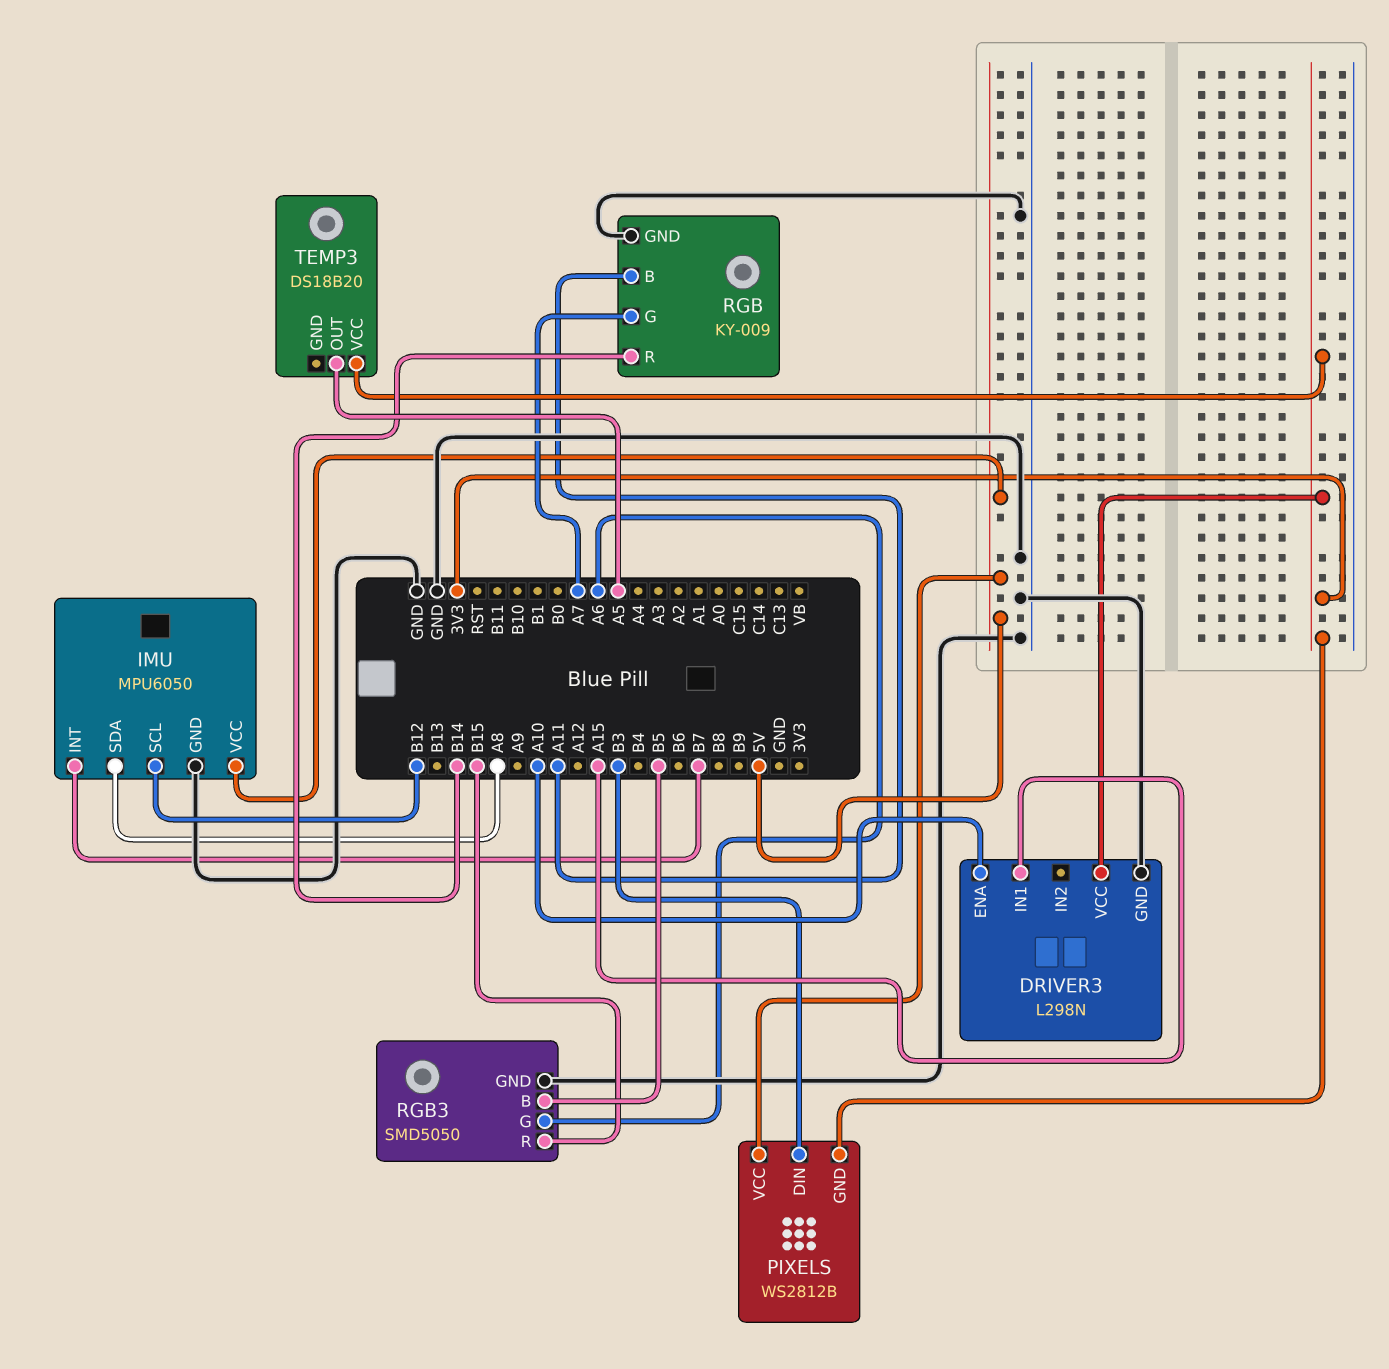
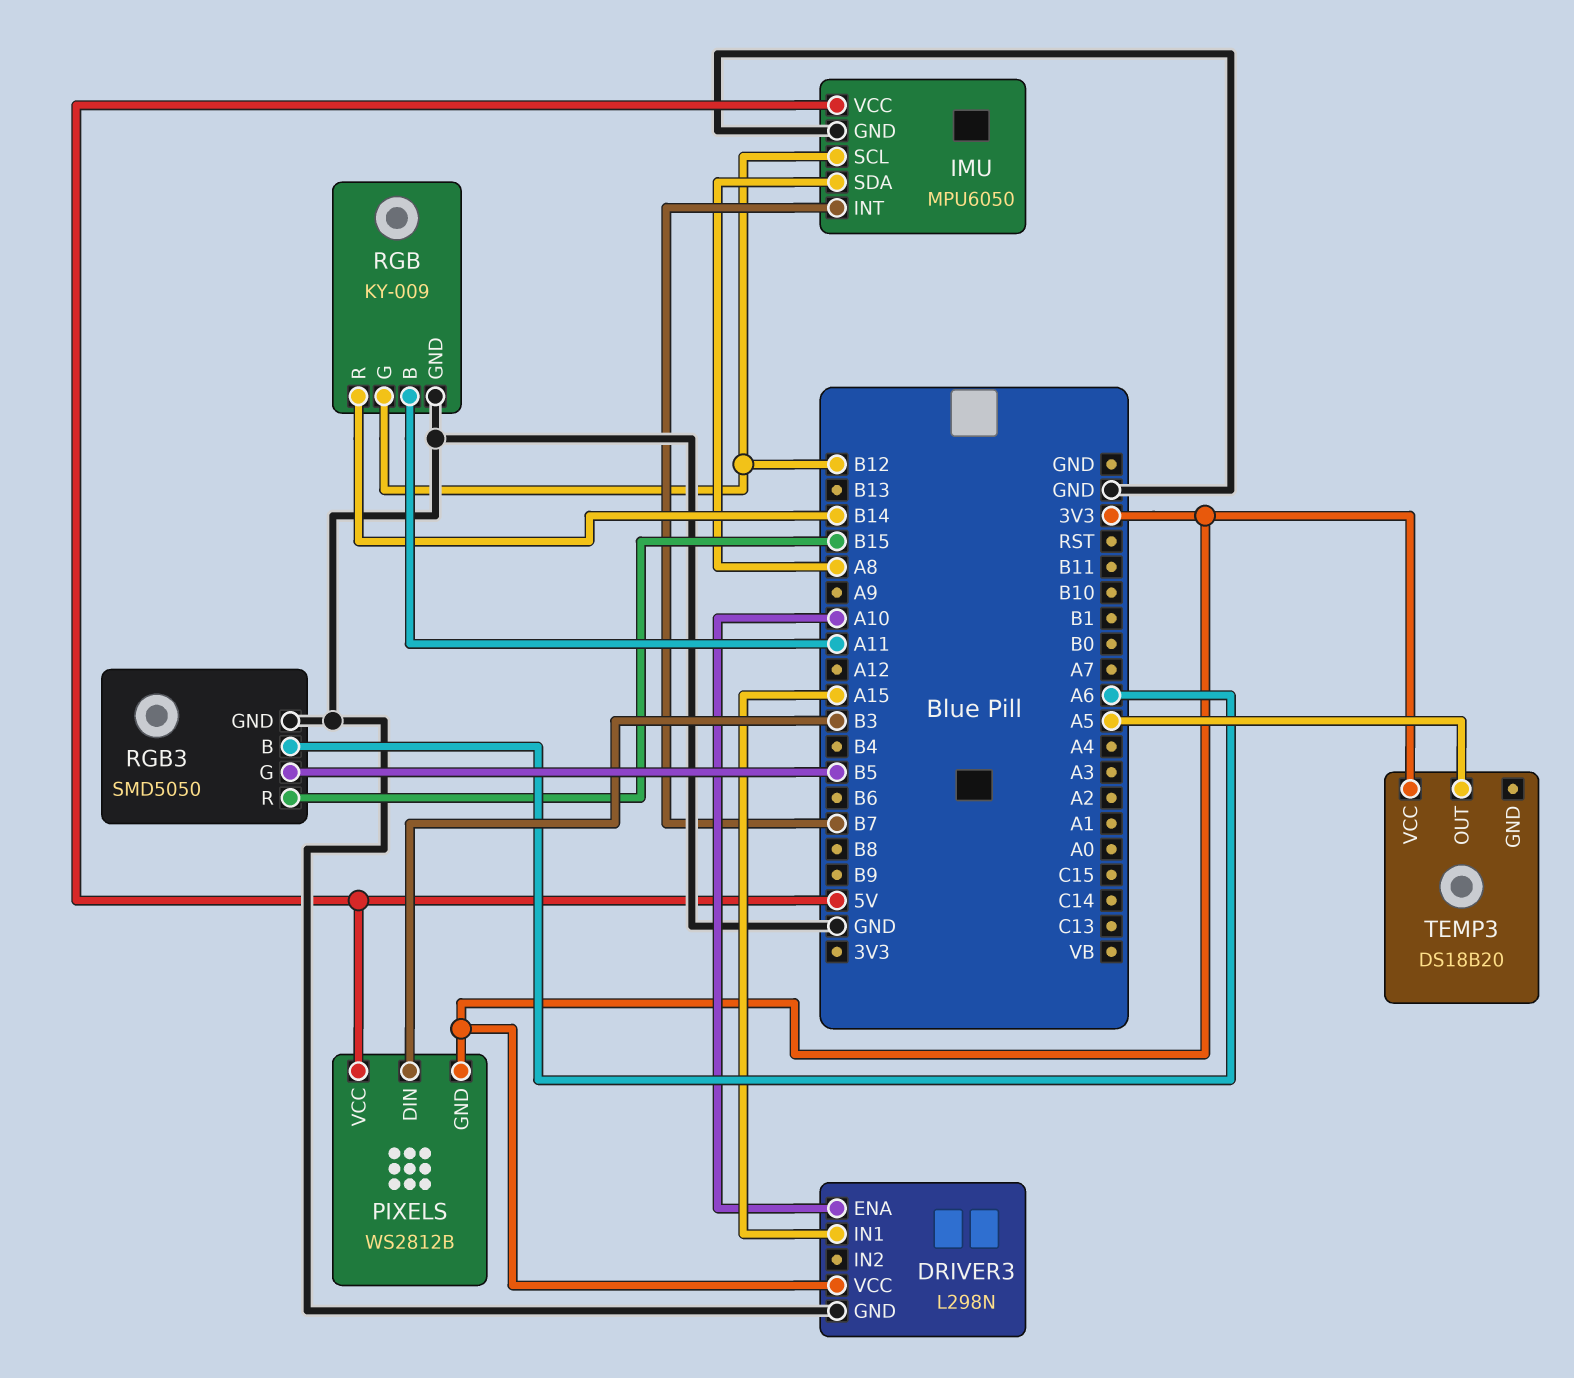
RGB pin G: A7 -> B12
RGB3 pin B: B5 -> A6
RGB3 pin G: A6 -> B5

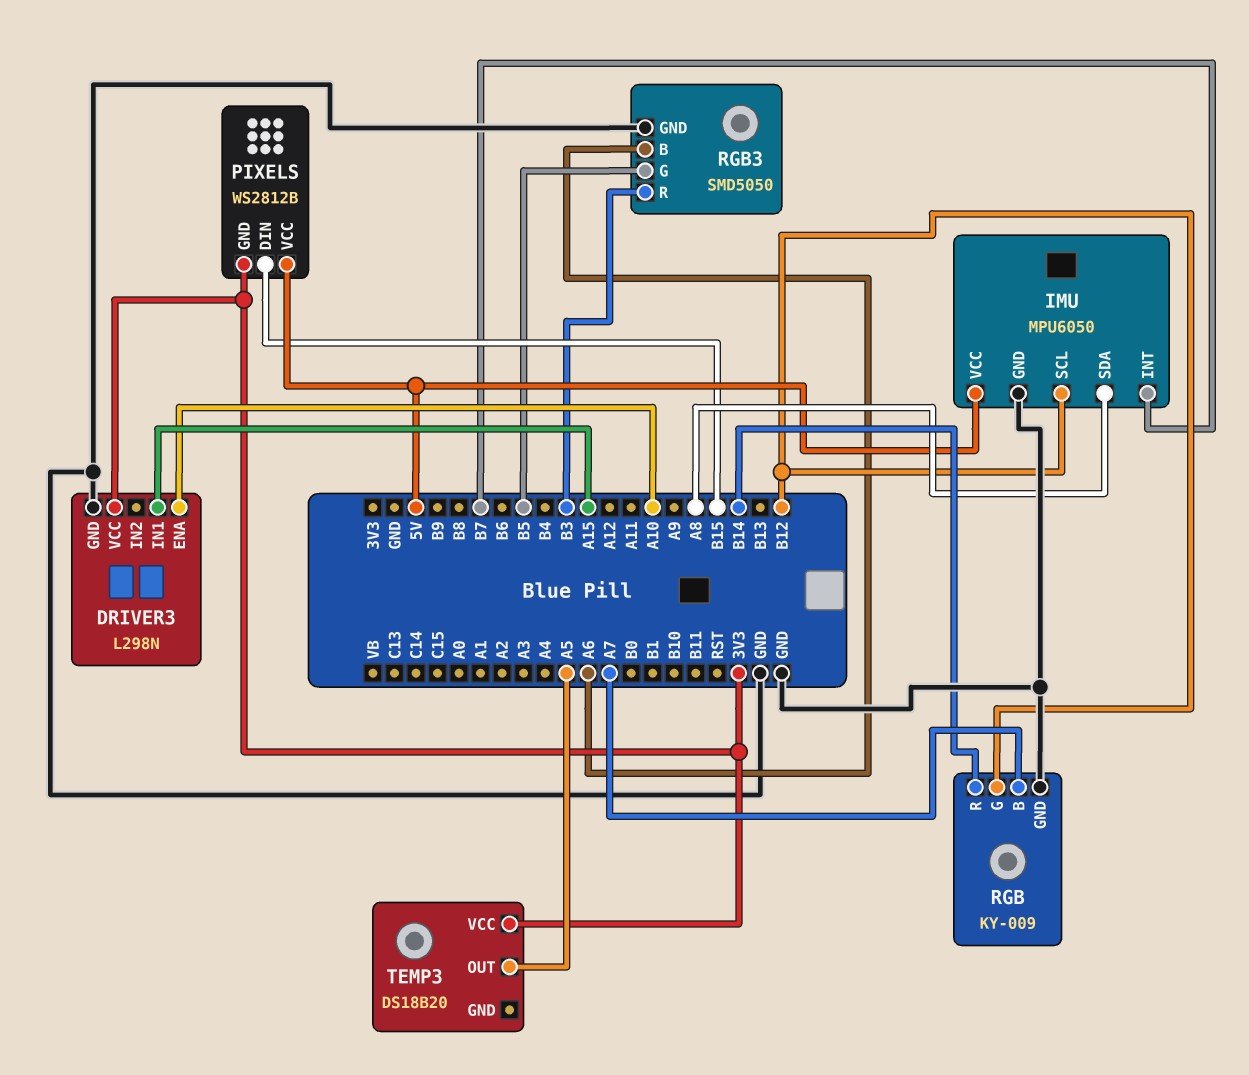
PIXELS pin DIN: B3 -> B15
RGB pin B: A11 -> A7
RGB3 pin R: B15 -> B3

